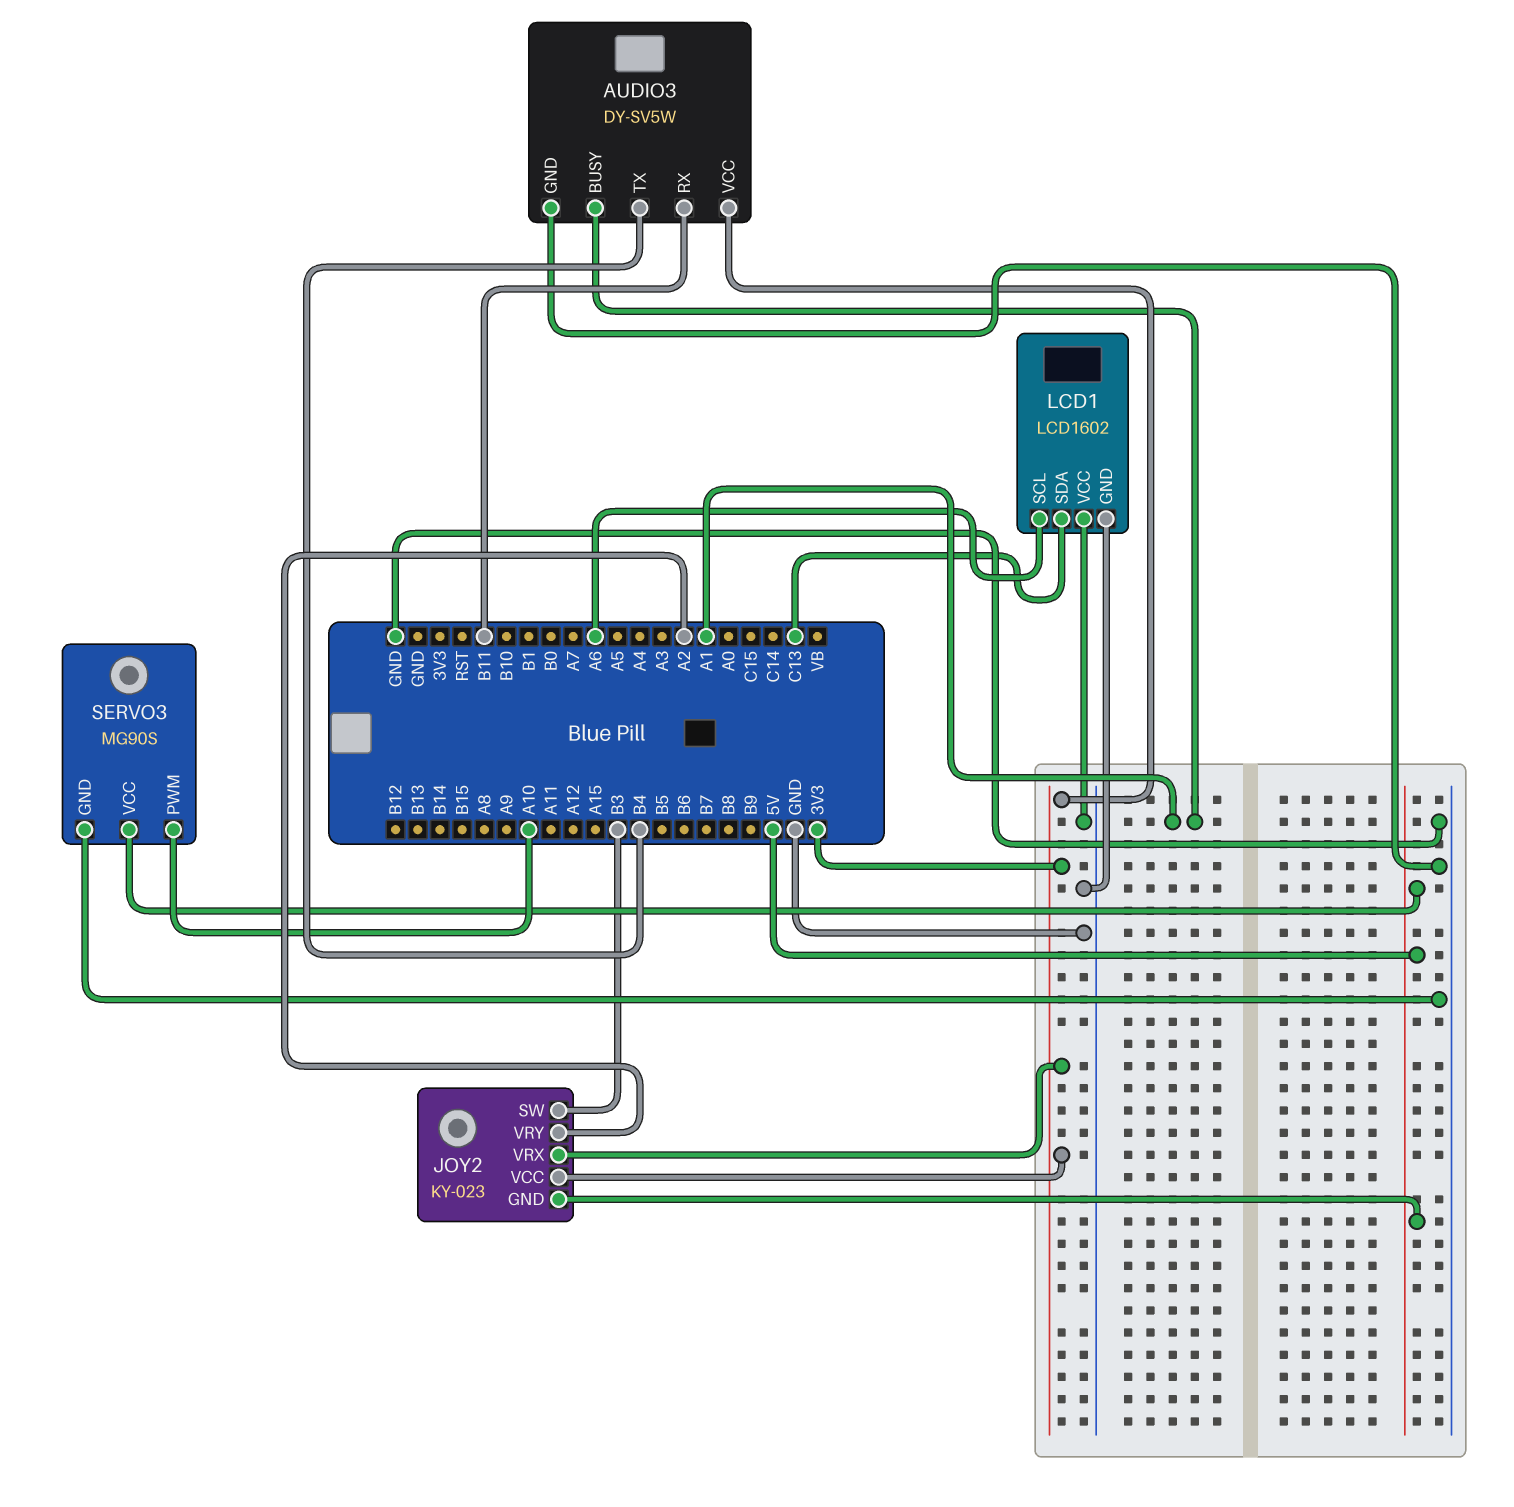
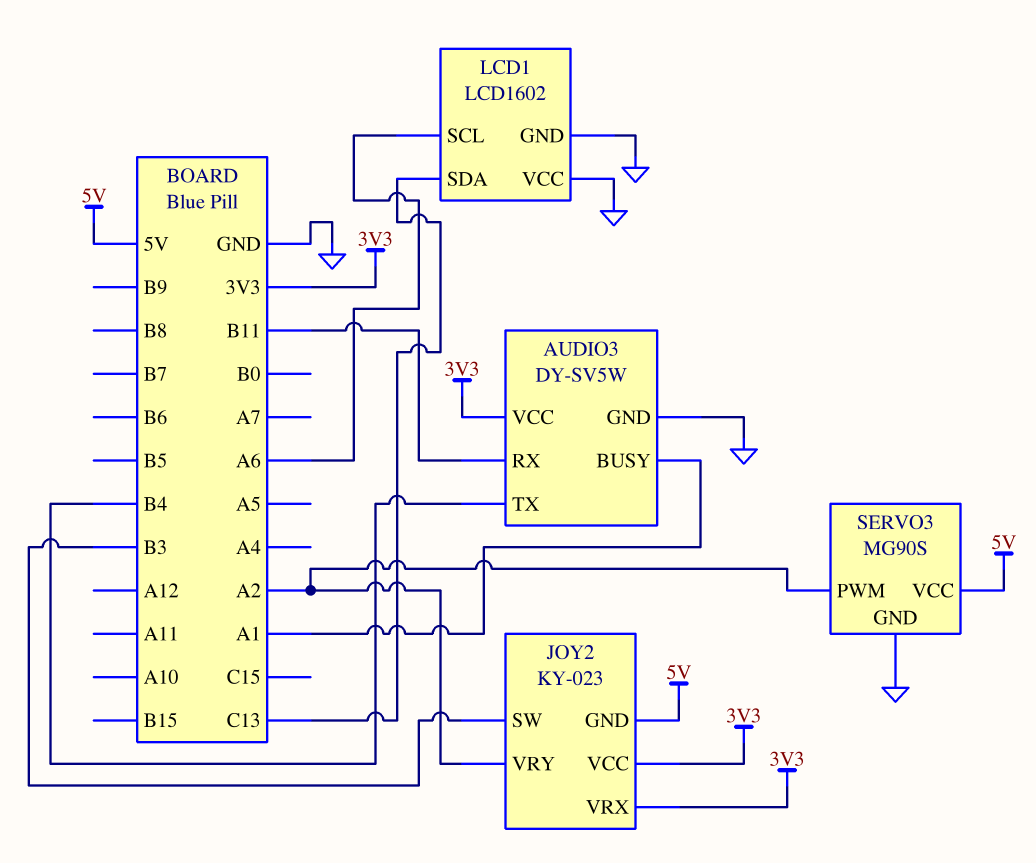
SERVO3 pin PWM: A10 -> A2

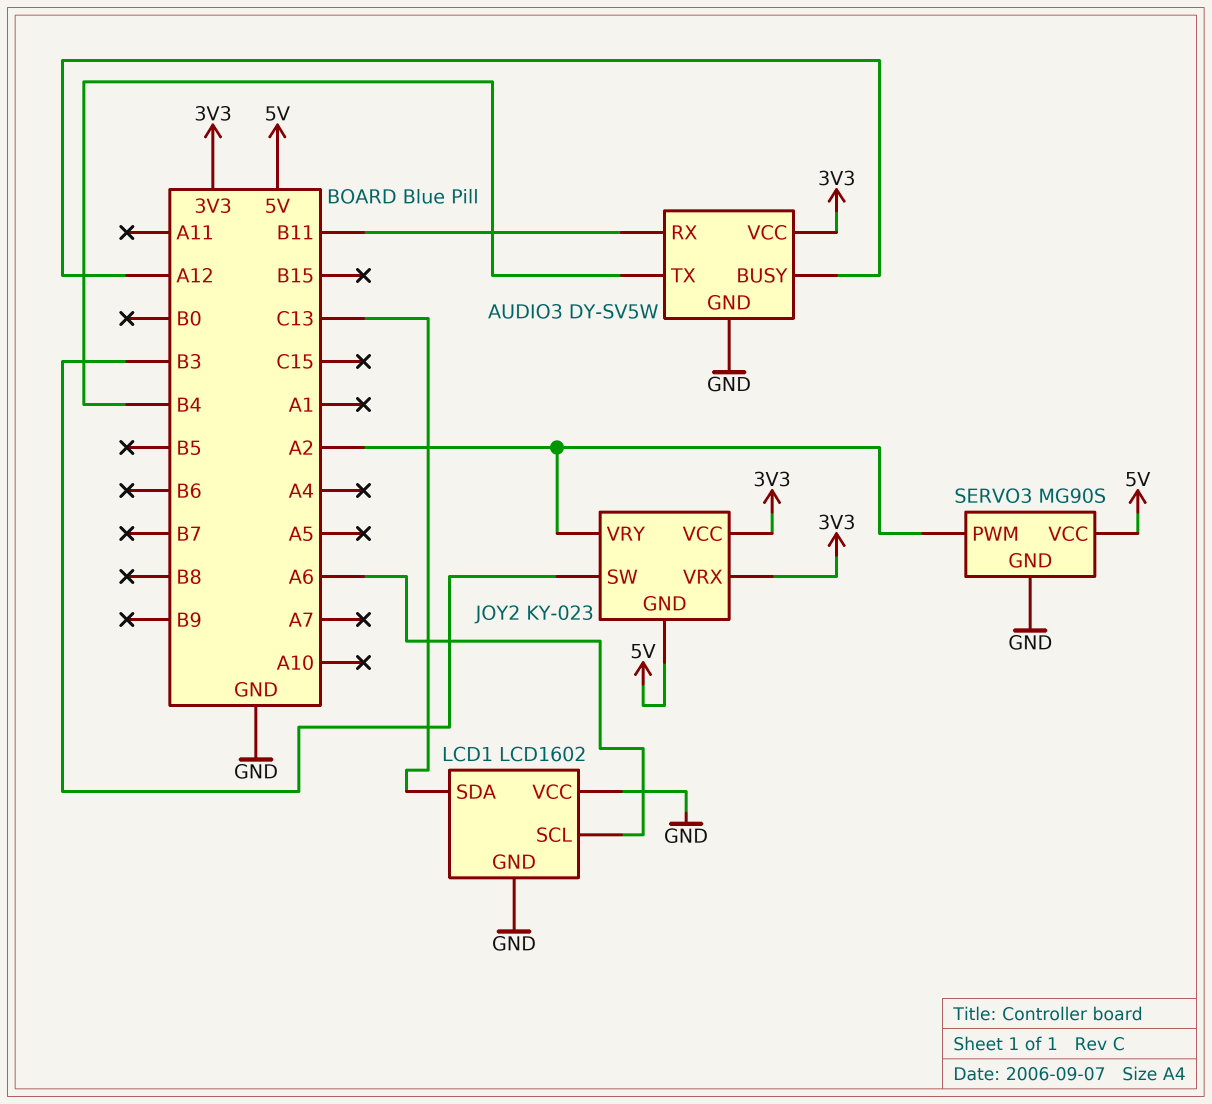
AUDIO3 pin BUSY: A1 -> A12

